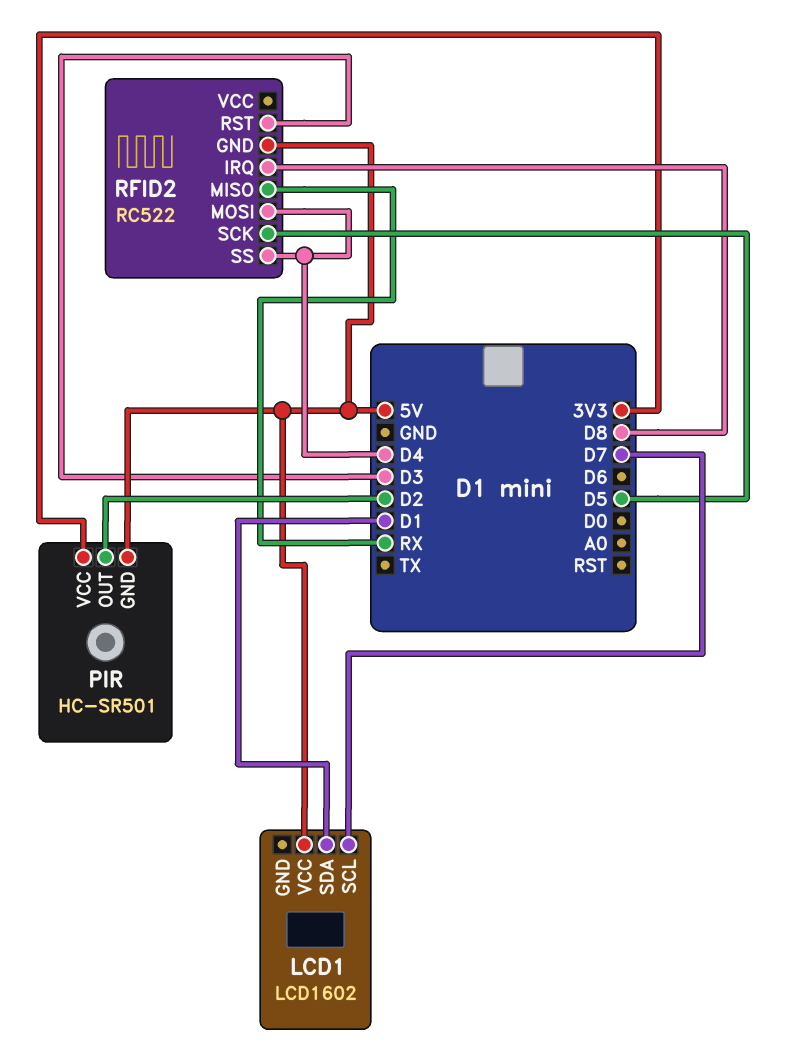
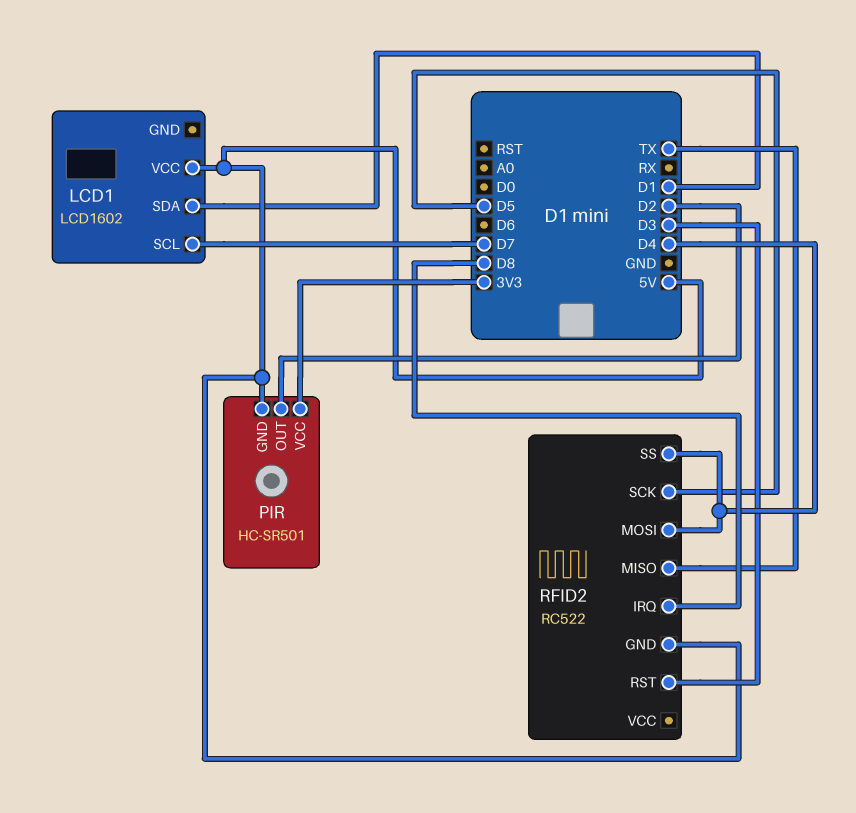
RFID2 pin MISO: RX -> TX

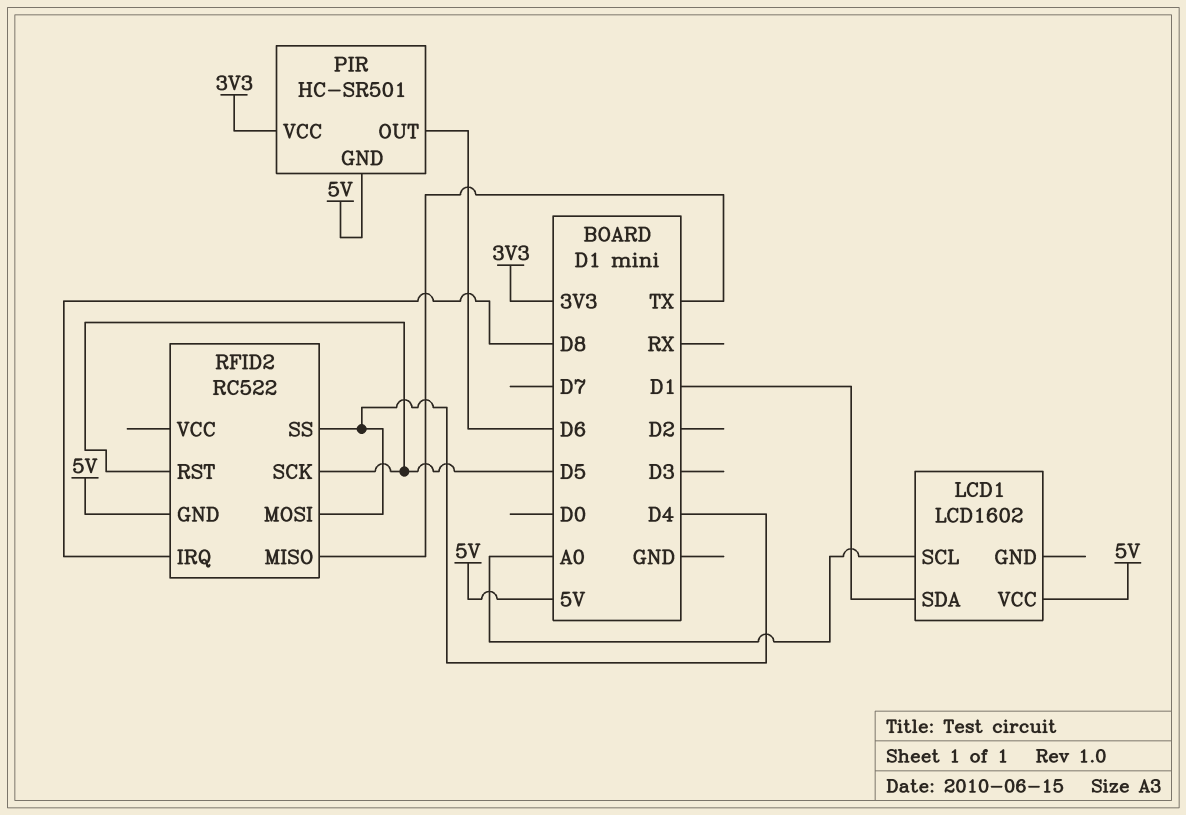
LCD1 pin SCL: D7 -> A0
PIR pin OUT: D2 -> D6
RFID2 pin RST: D3 -> D5

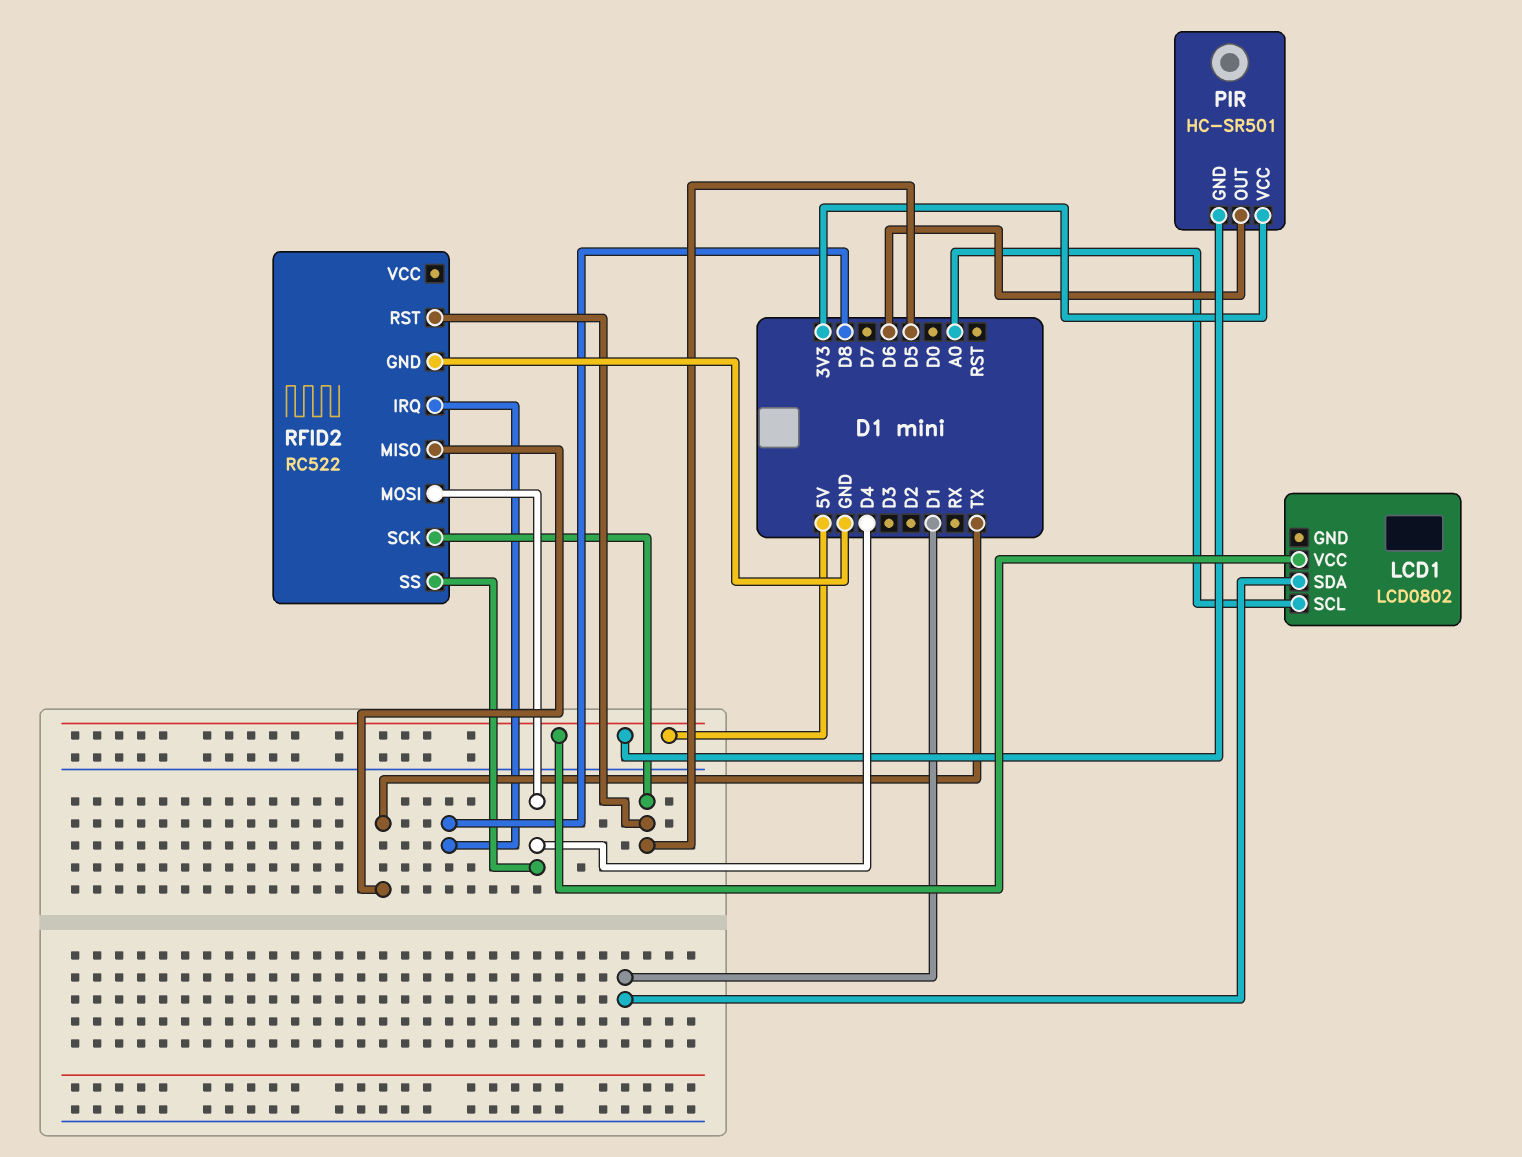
LCD1: LCD1602 -> LCD0802
RFID2 pin GND: 5V -> GND

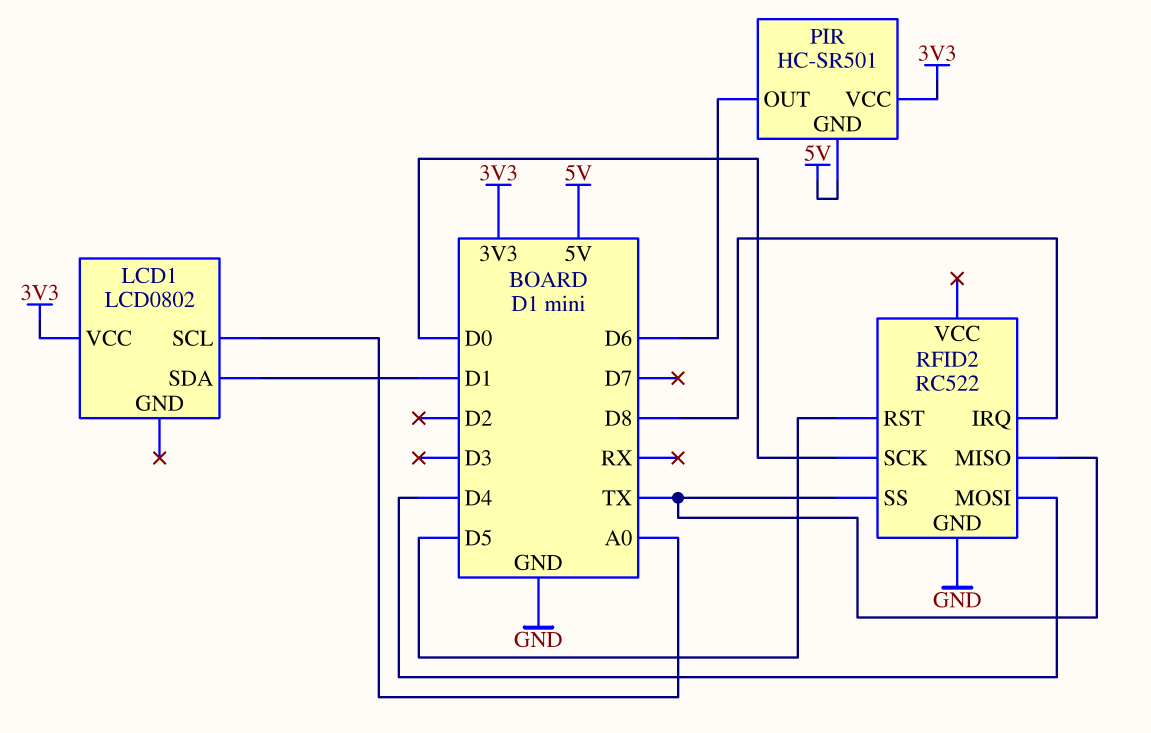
LCD1 pin VCC: 5V -> 3V3
RFID2 pin SCK: D5 -> D0
RFID2 pin SS: D4 -> TX

